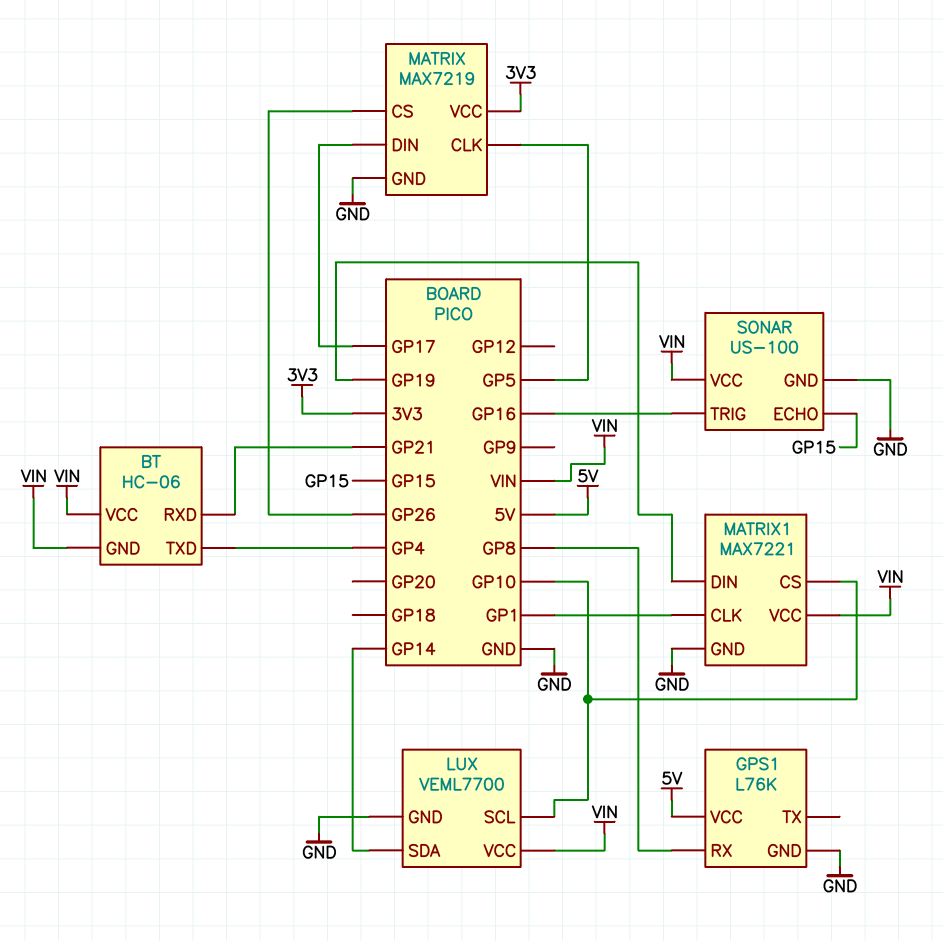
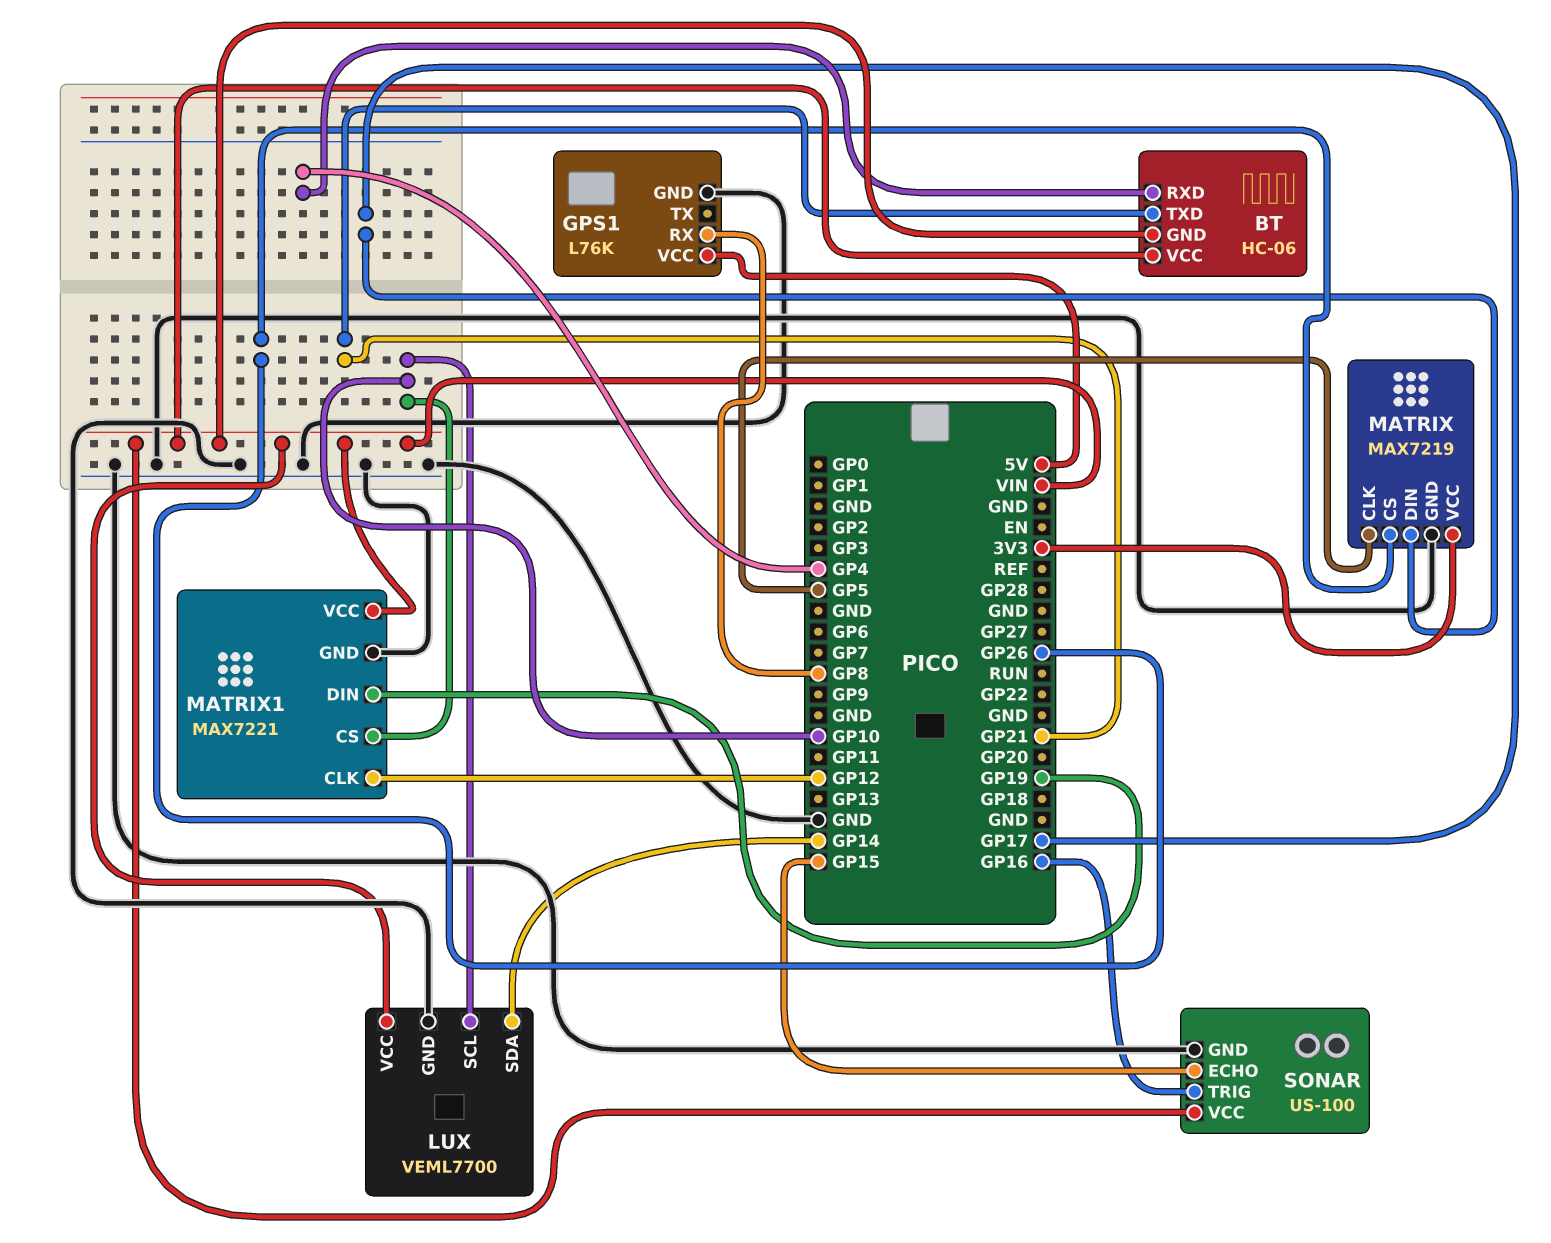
BT pin RXD: GP21 -> GP4
BT pin TXD: GP4 -> GP21
MATRIX1 pin CLK: GP1 -> GP12

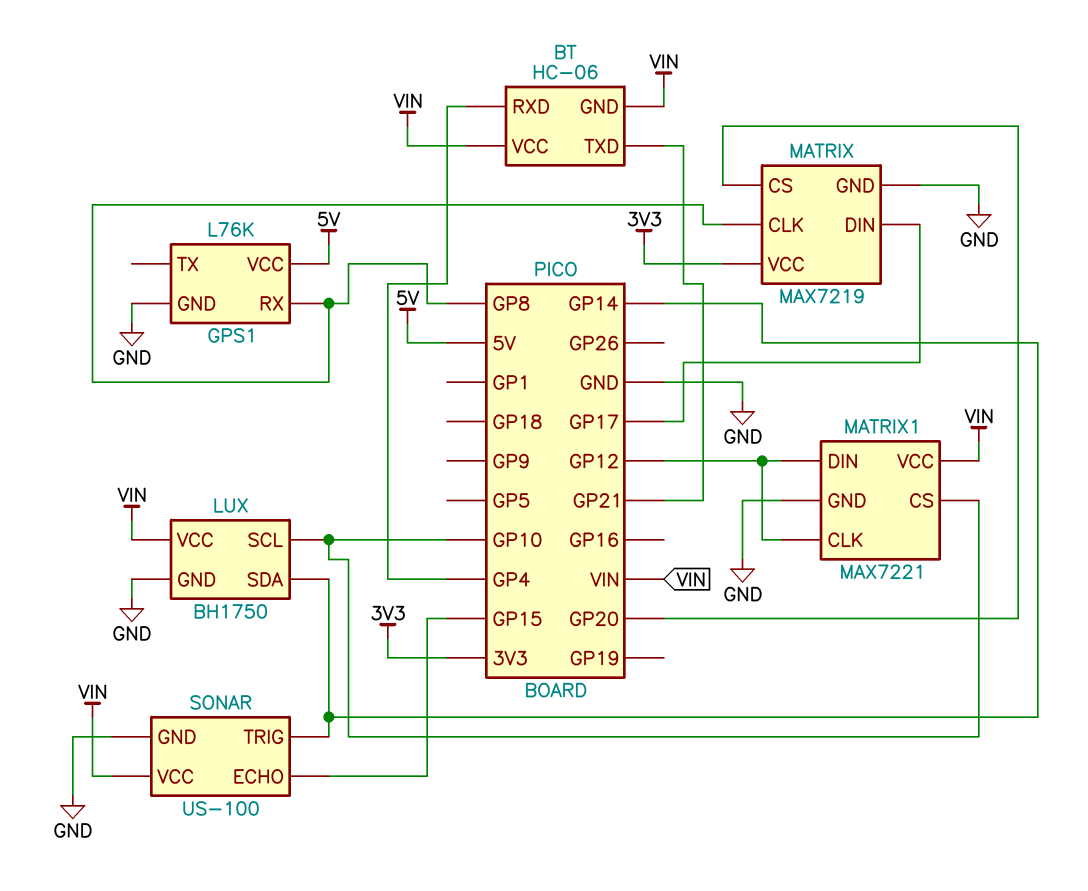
LUX: VEML7700 -> BH1750
MATRIX pin CLK: GP5 -> GP8
MATRIX pin CS: GP26 -> GP20
MATRIX1 pin DIN: GP19 -> GP12
SONAR pin TRIG: GP16 -> GP14

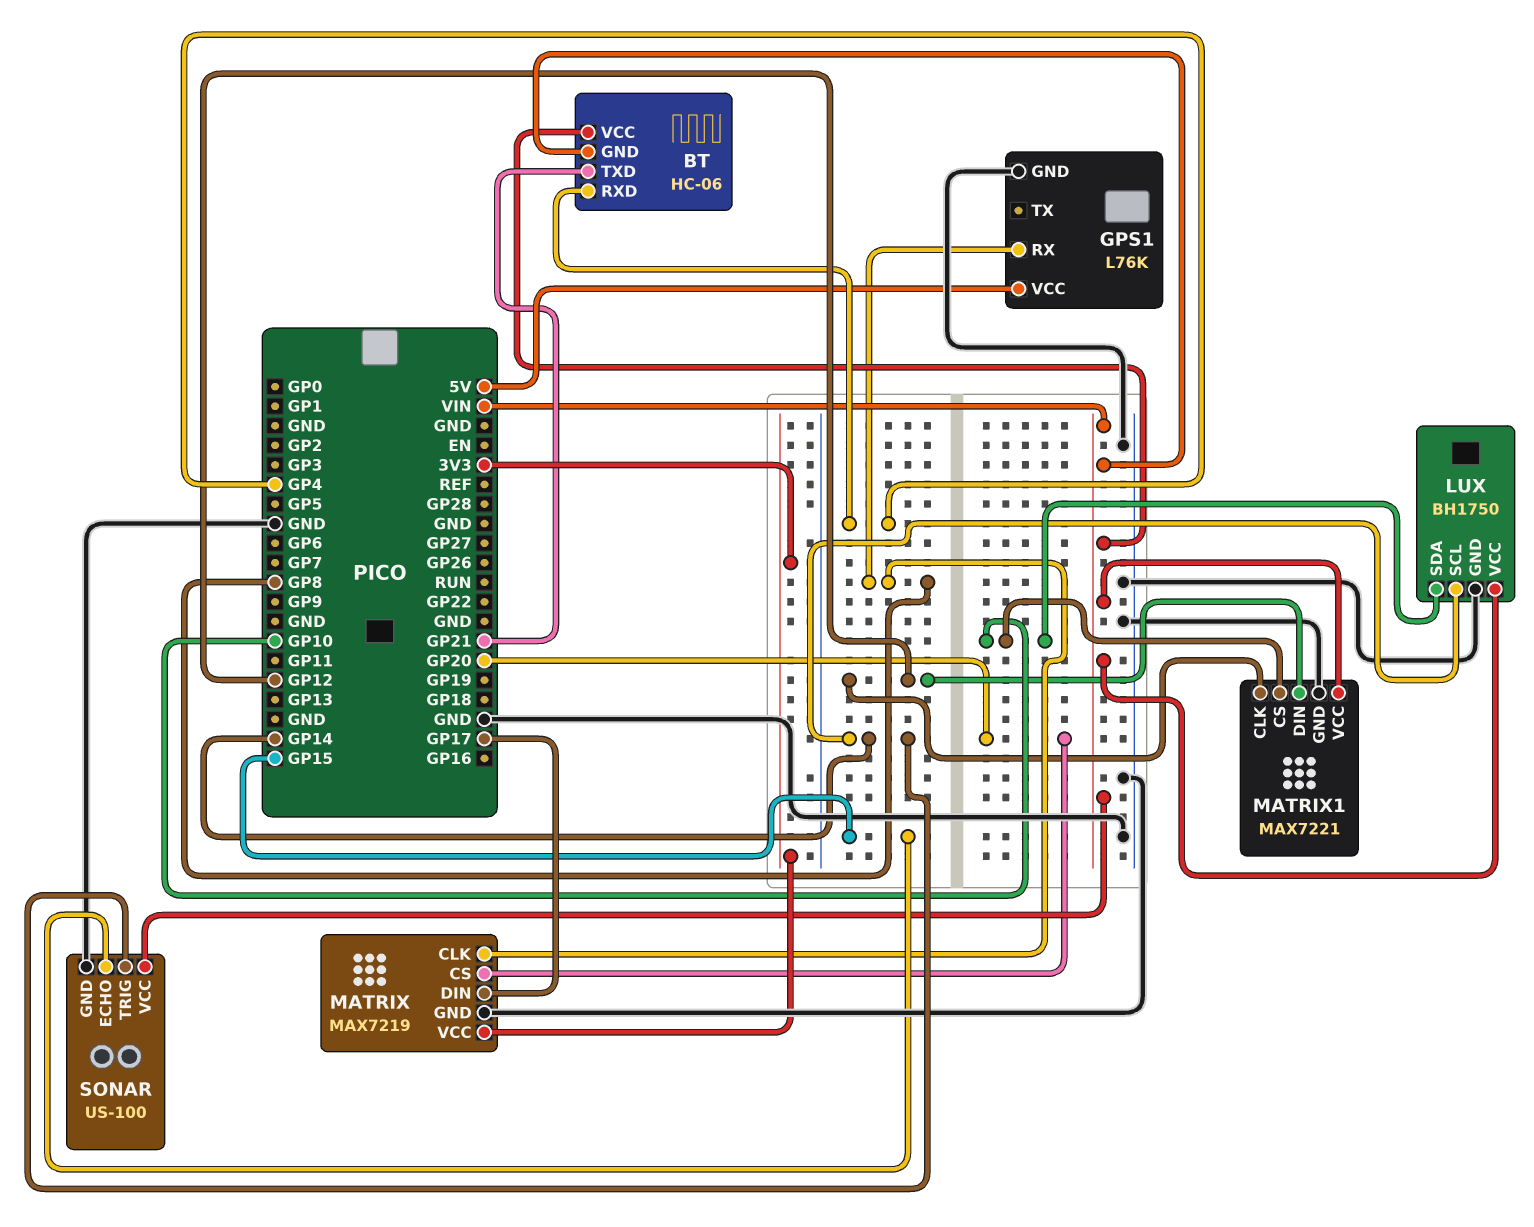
LUX pin SCL: GP10 -> GP14
LUX pin SDA: GP14 -> GP10

